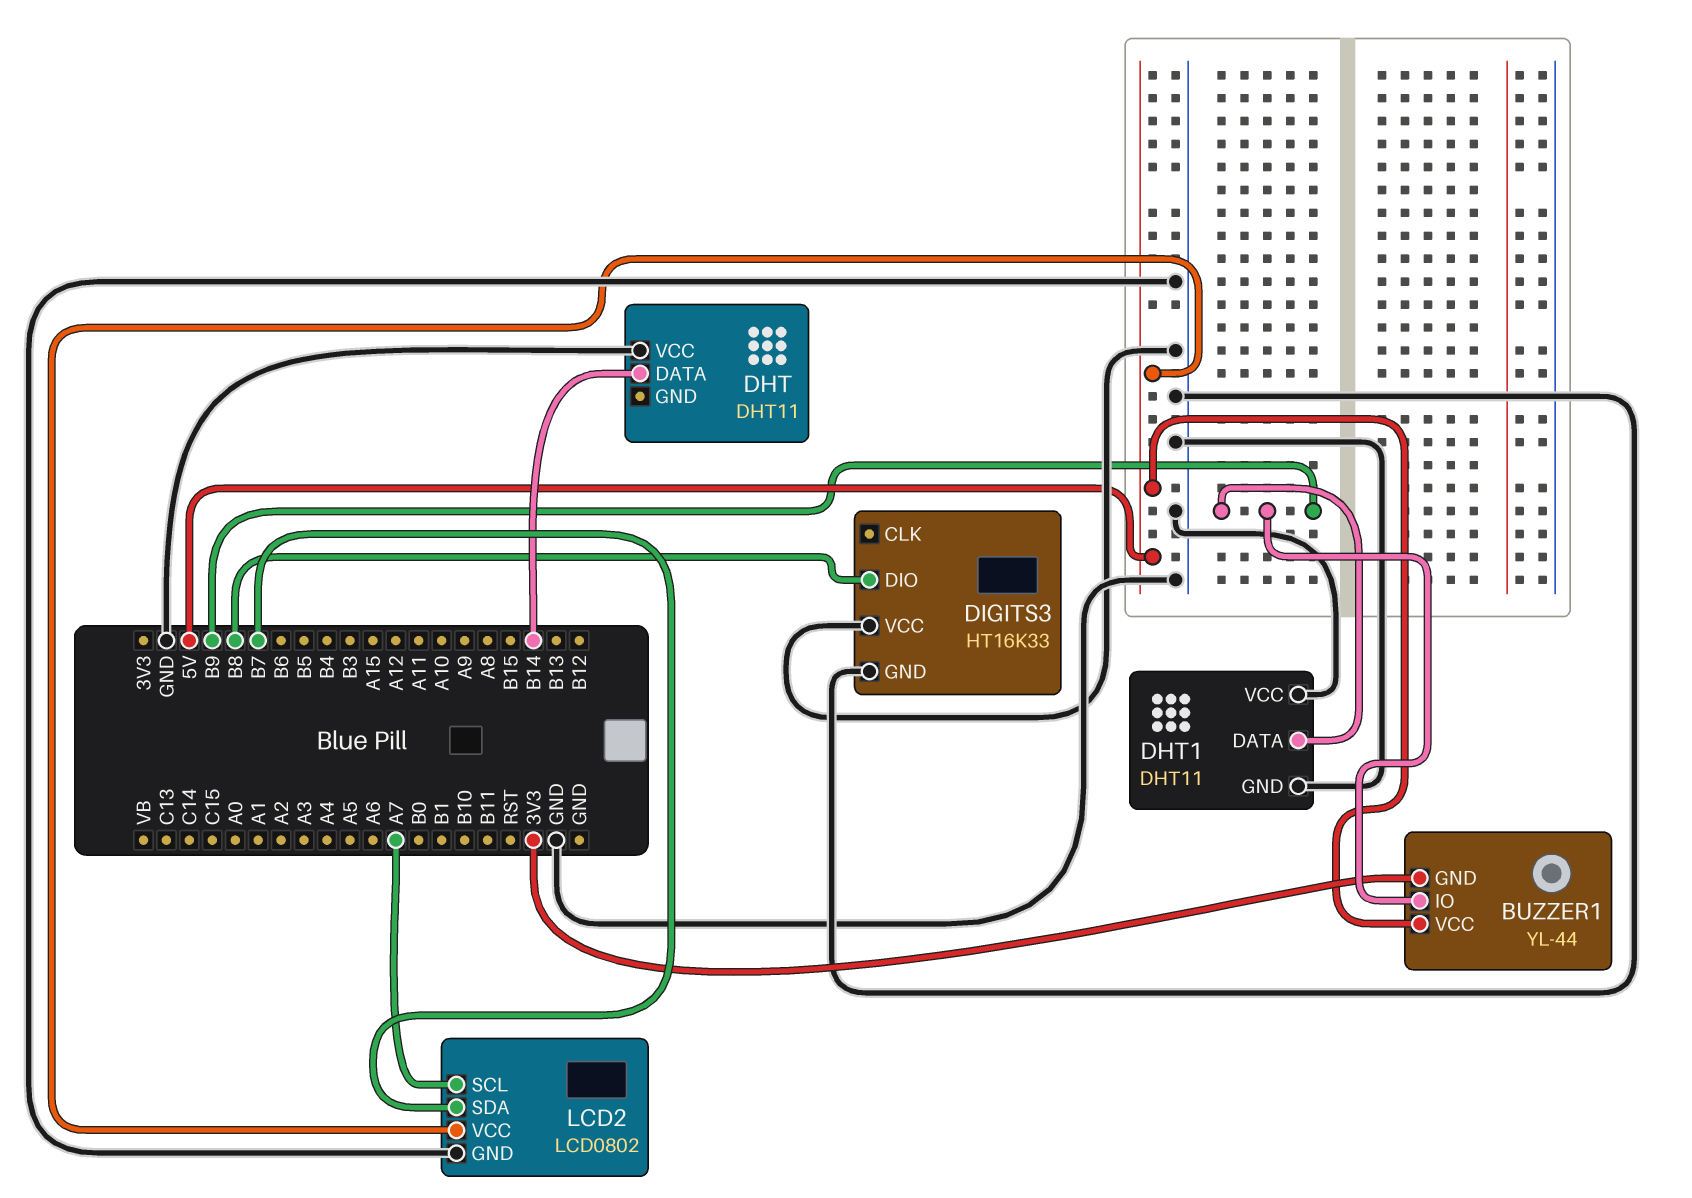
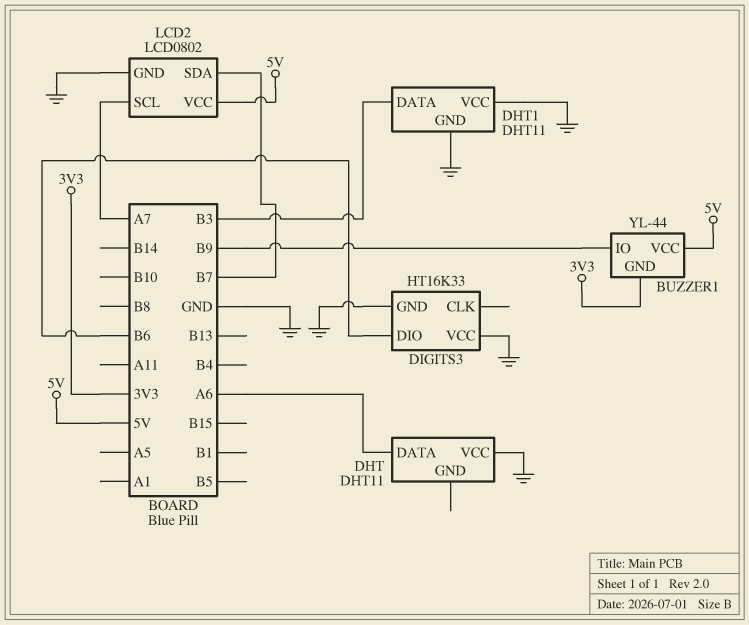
DHT pin DATA: B14 -> A6
DHT1 pin DATA: B9 -> B3
DIGITS3 pin DIO: B8 -> B6

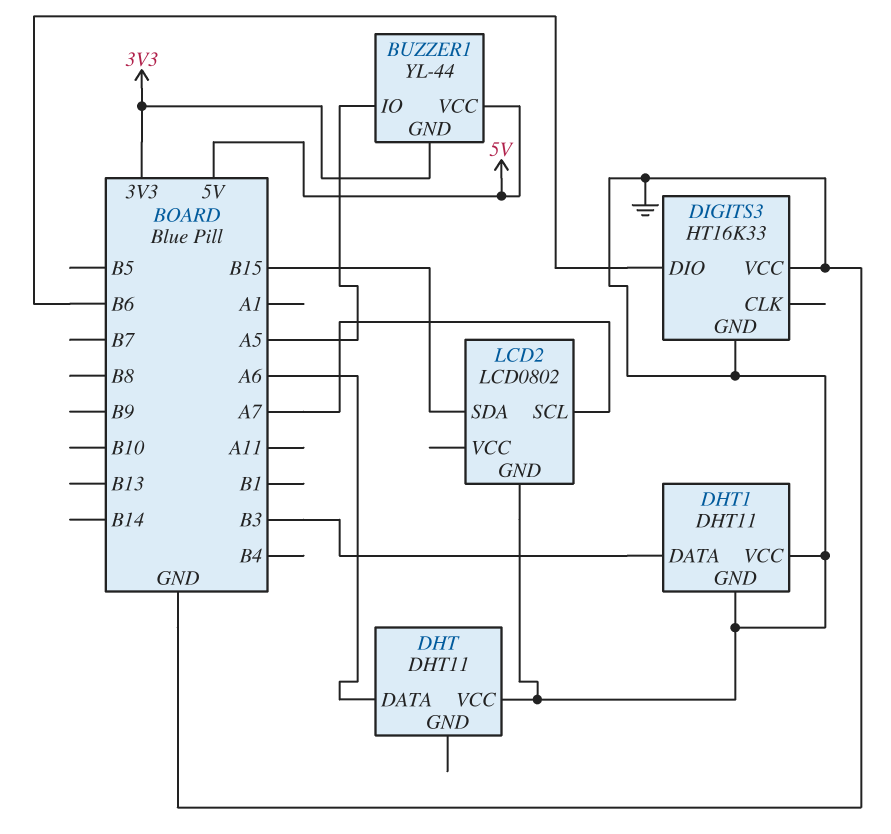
BUZZER1 pin IO: B9 -> A5
LCD2 pin SDA: B7 -> B15
LCD2 pin VCC: 5V -> none

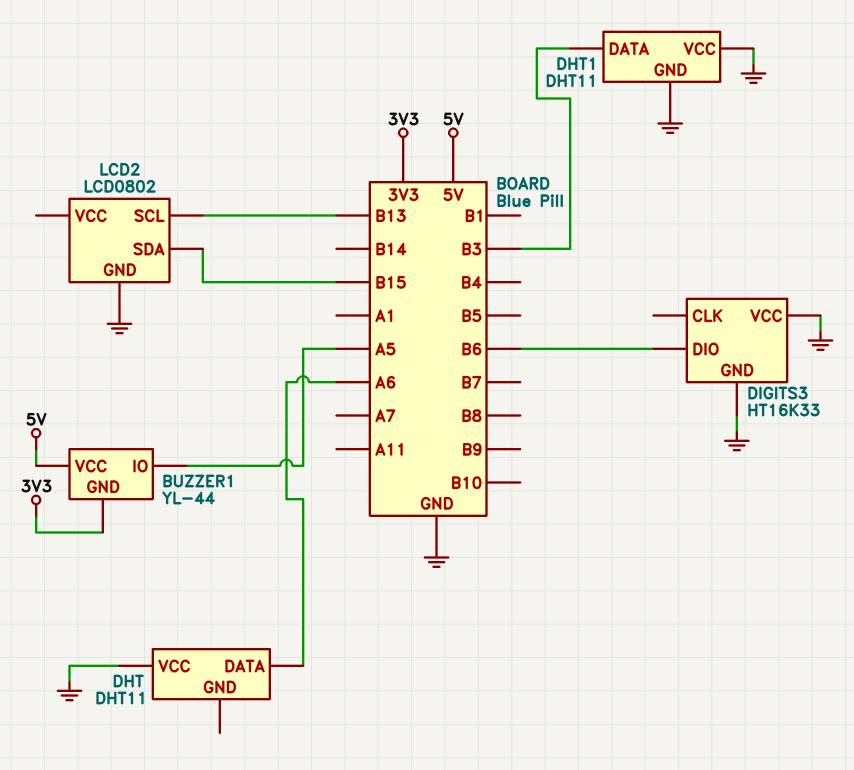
LCD2 pin SCL: A7 -> B13

